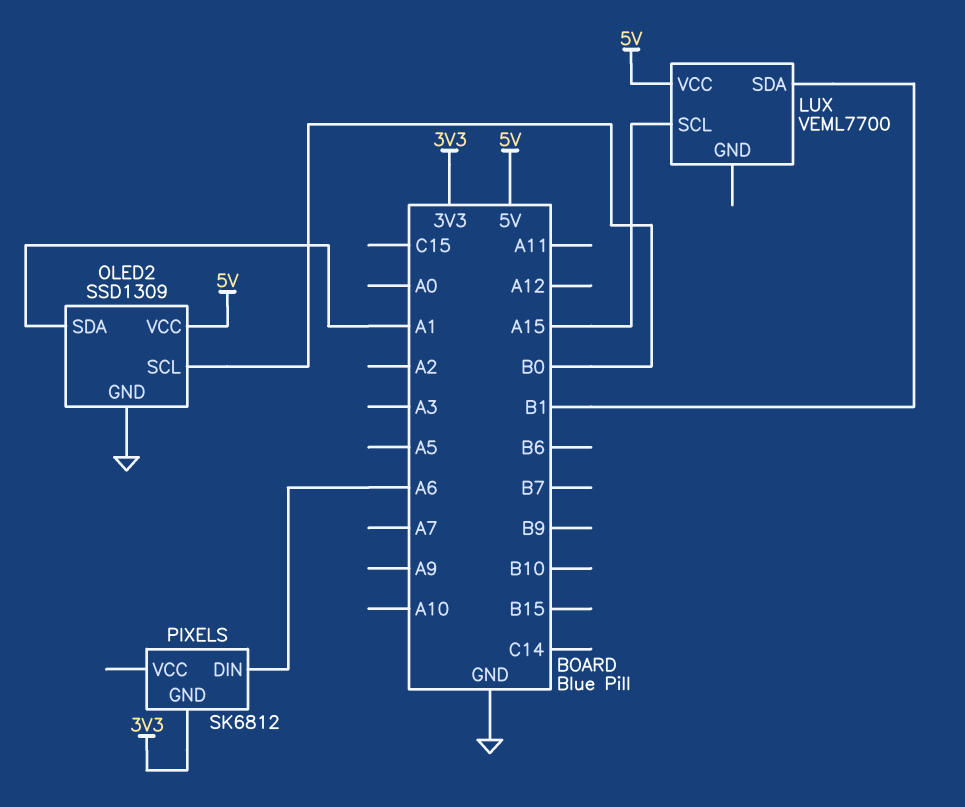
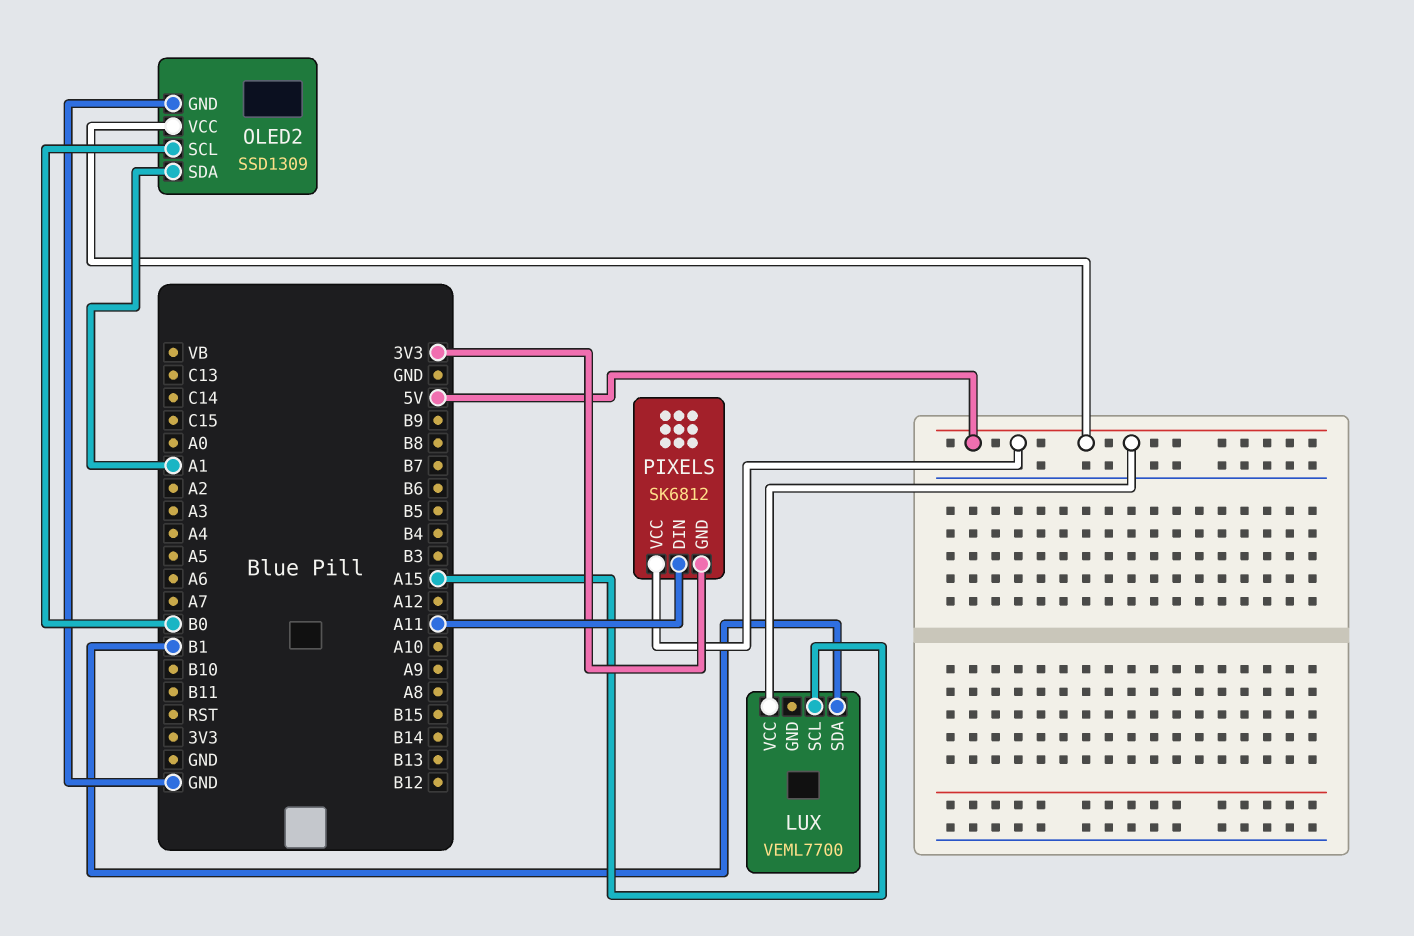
PIXELS pin DIN: A6 -> A11
PIXELS pin VCC: none -> 5V

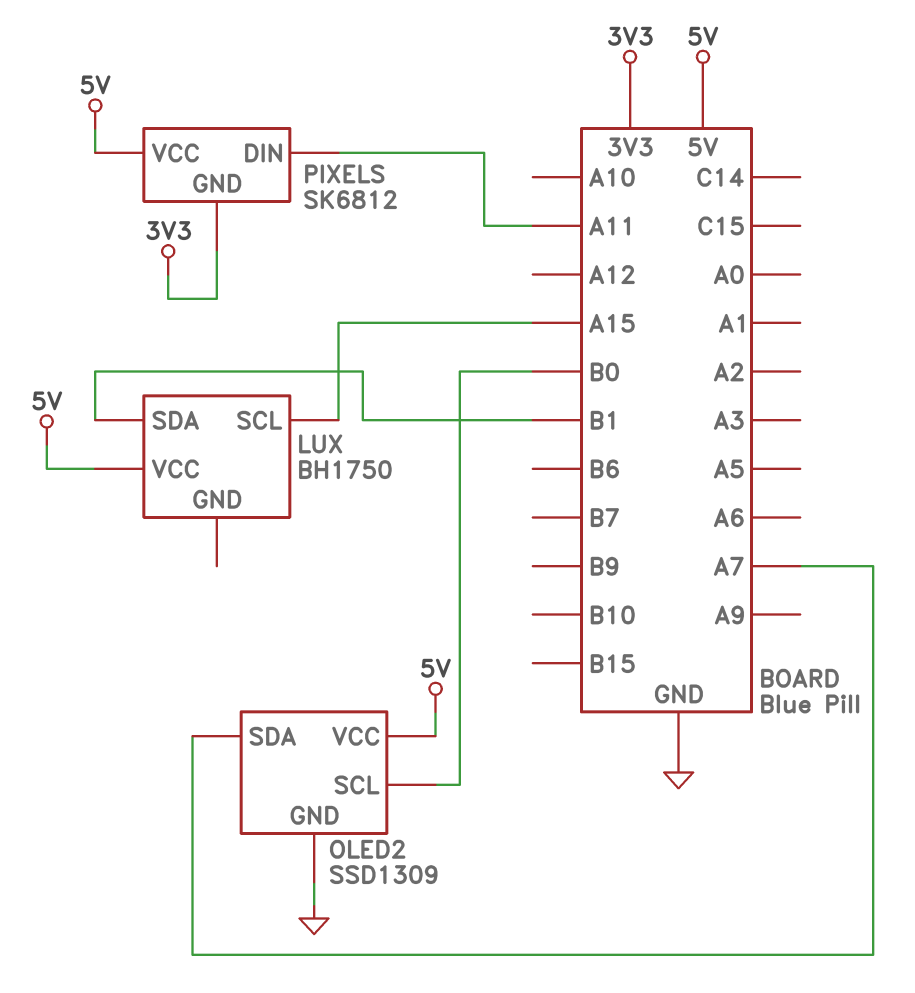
LUX: VEML7700 -> BH1750
OLED2 pin SDA: A1 -> A7

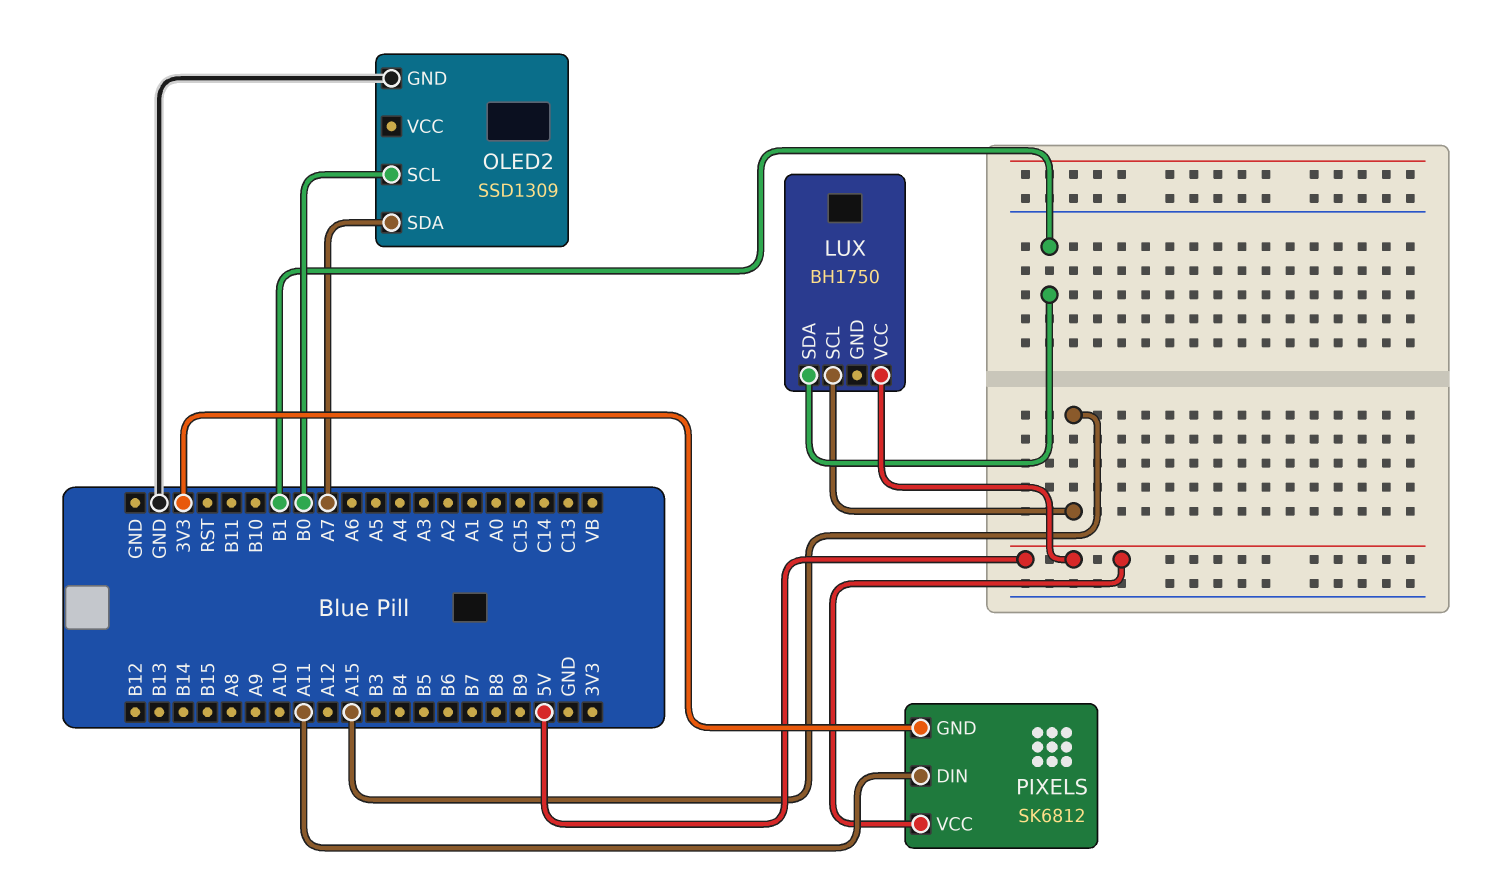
OLED2 pin VCC: 5V -> none

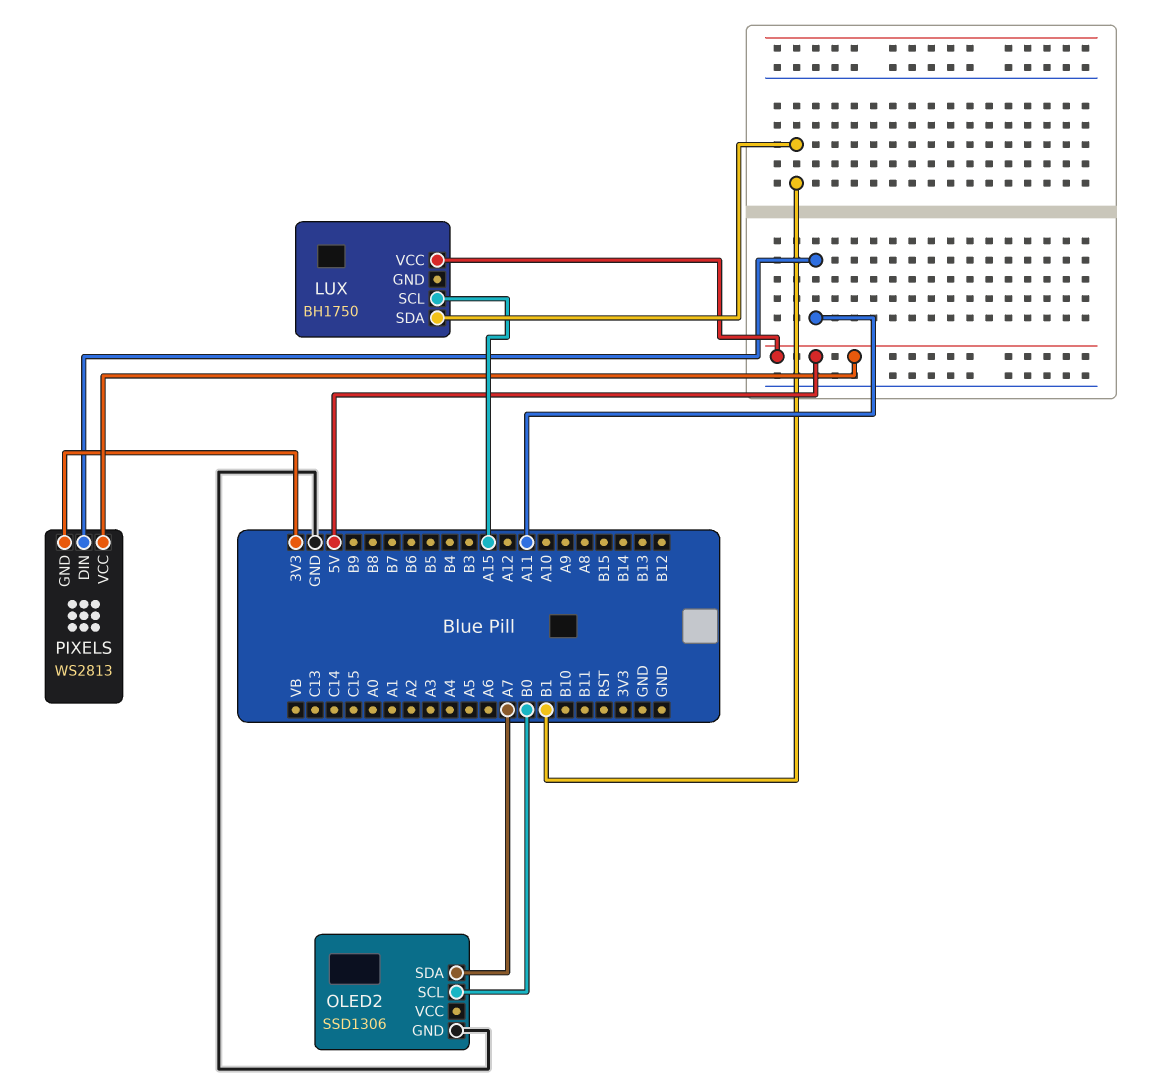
OLED2: SSD1309 -> SSD1306
PIXELS: SK6812 -> WS2813

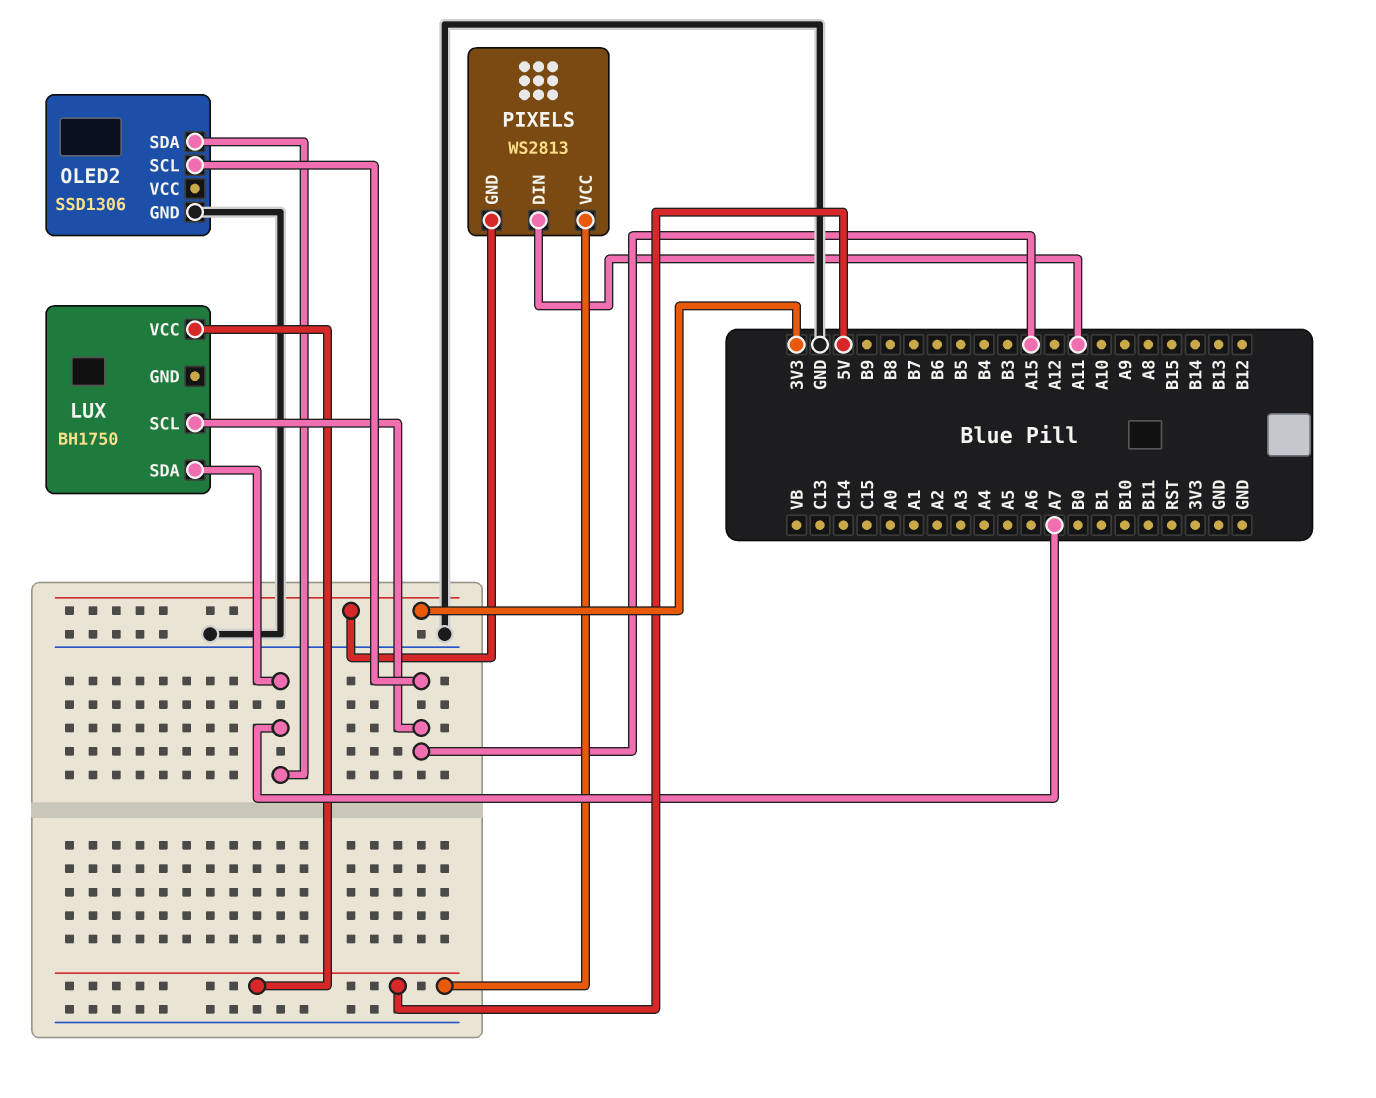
LUX pin SDA: B1 -> A7
OLED2 pin SCL: B0 -> A15

